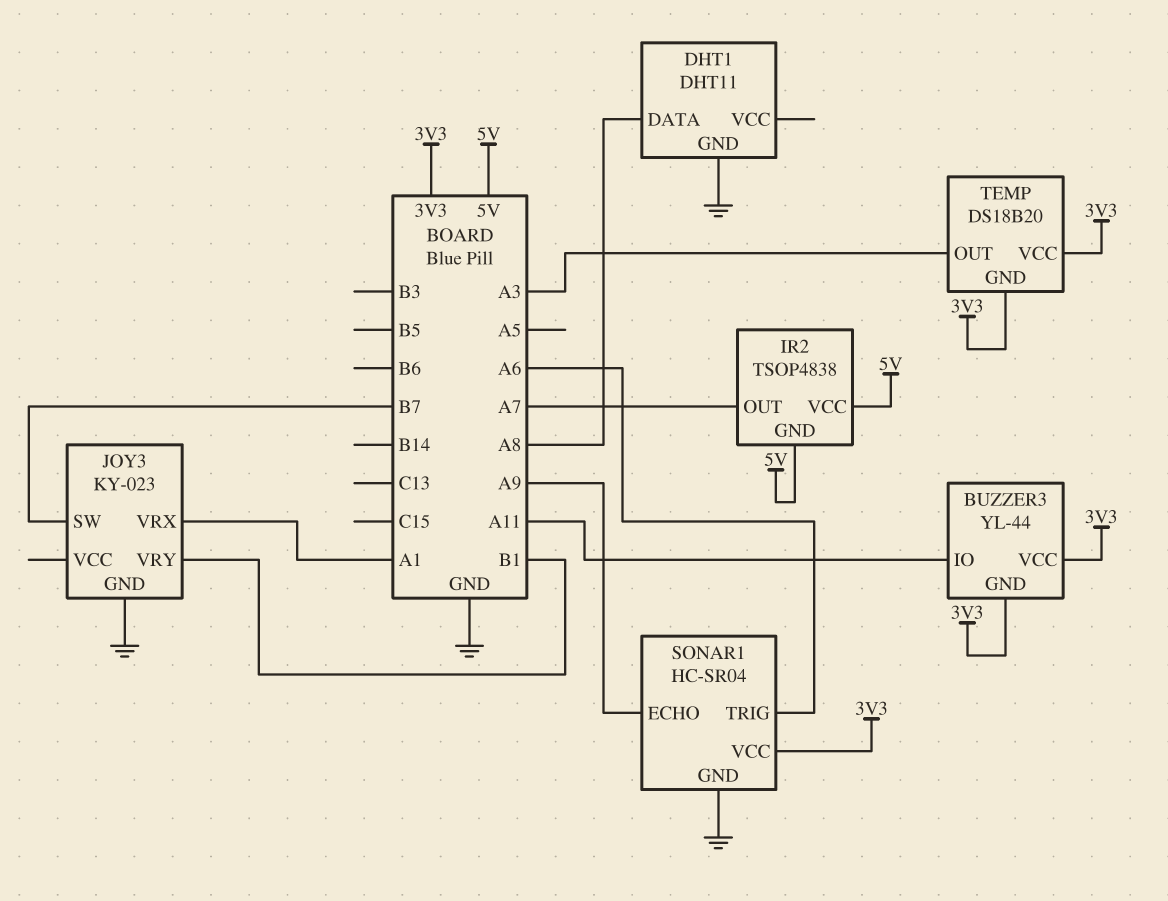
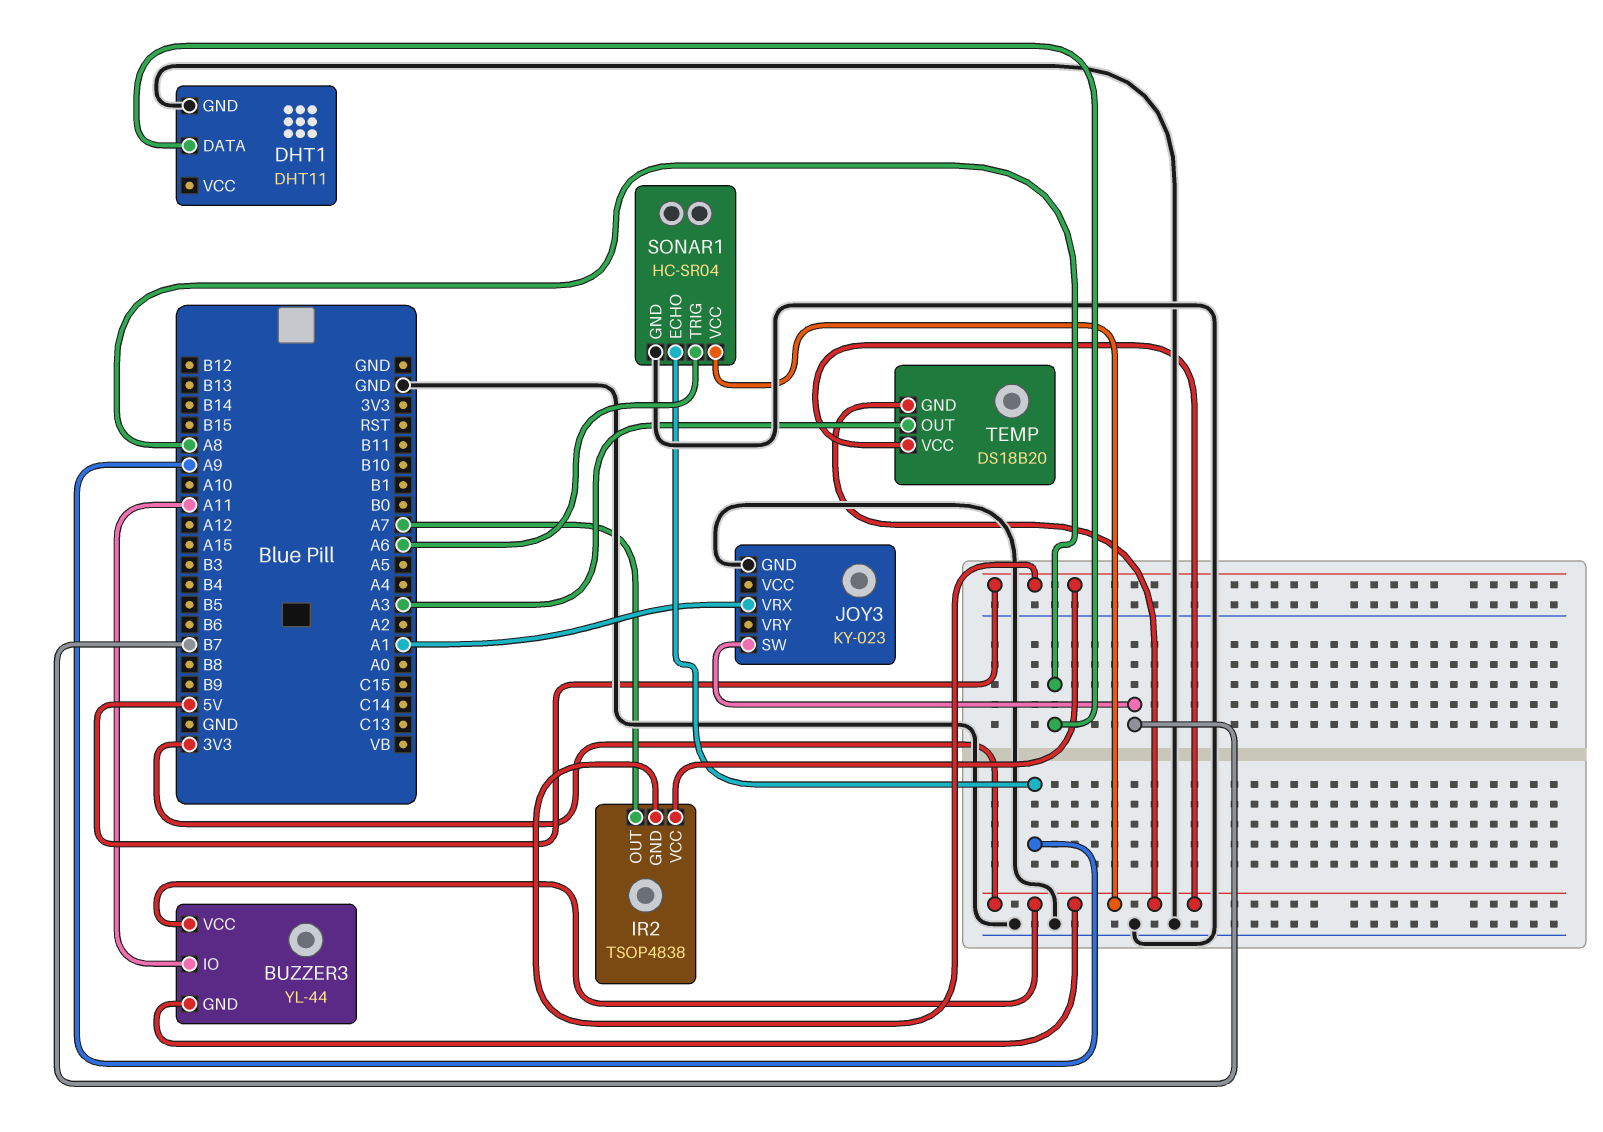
JOY3 pin VRY: B1 -> none

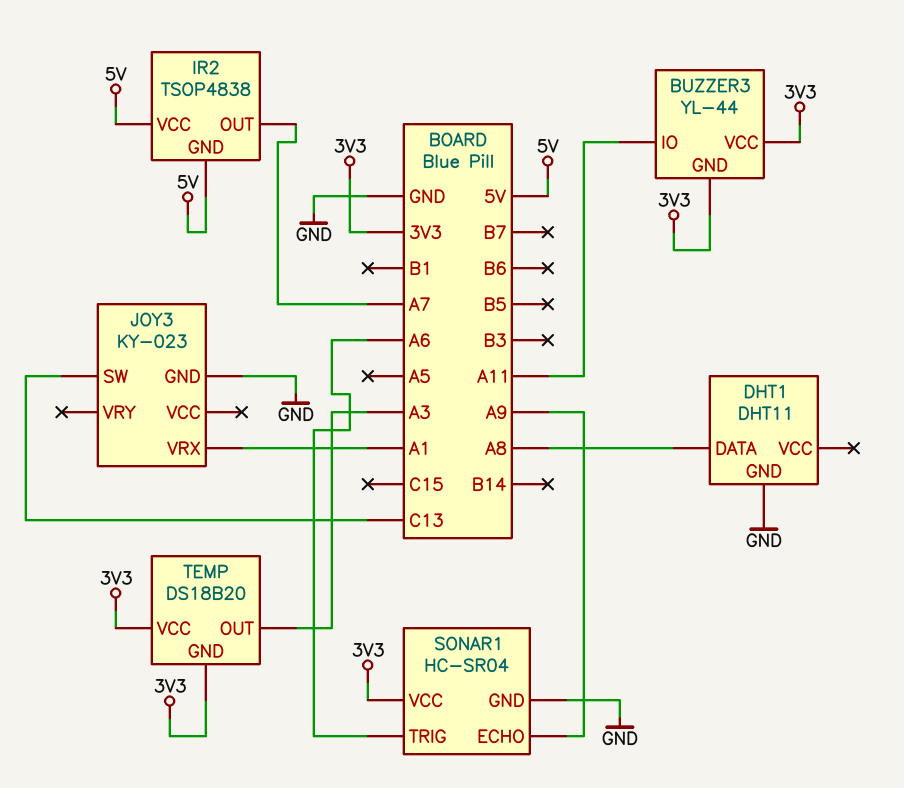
JOY3 pin SW: B7 -> C13

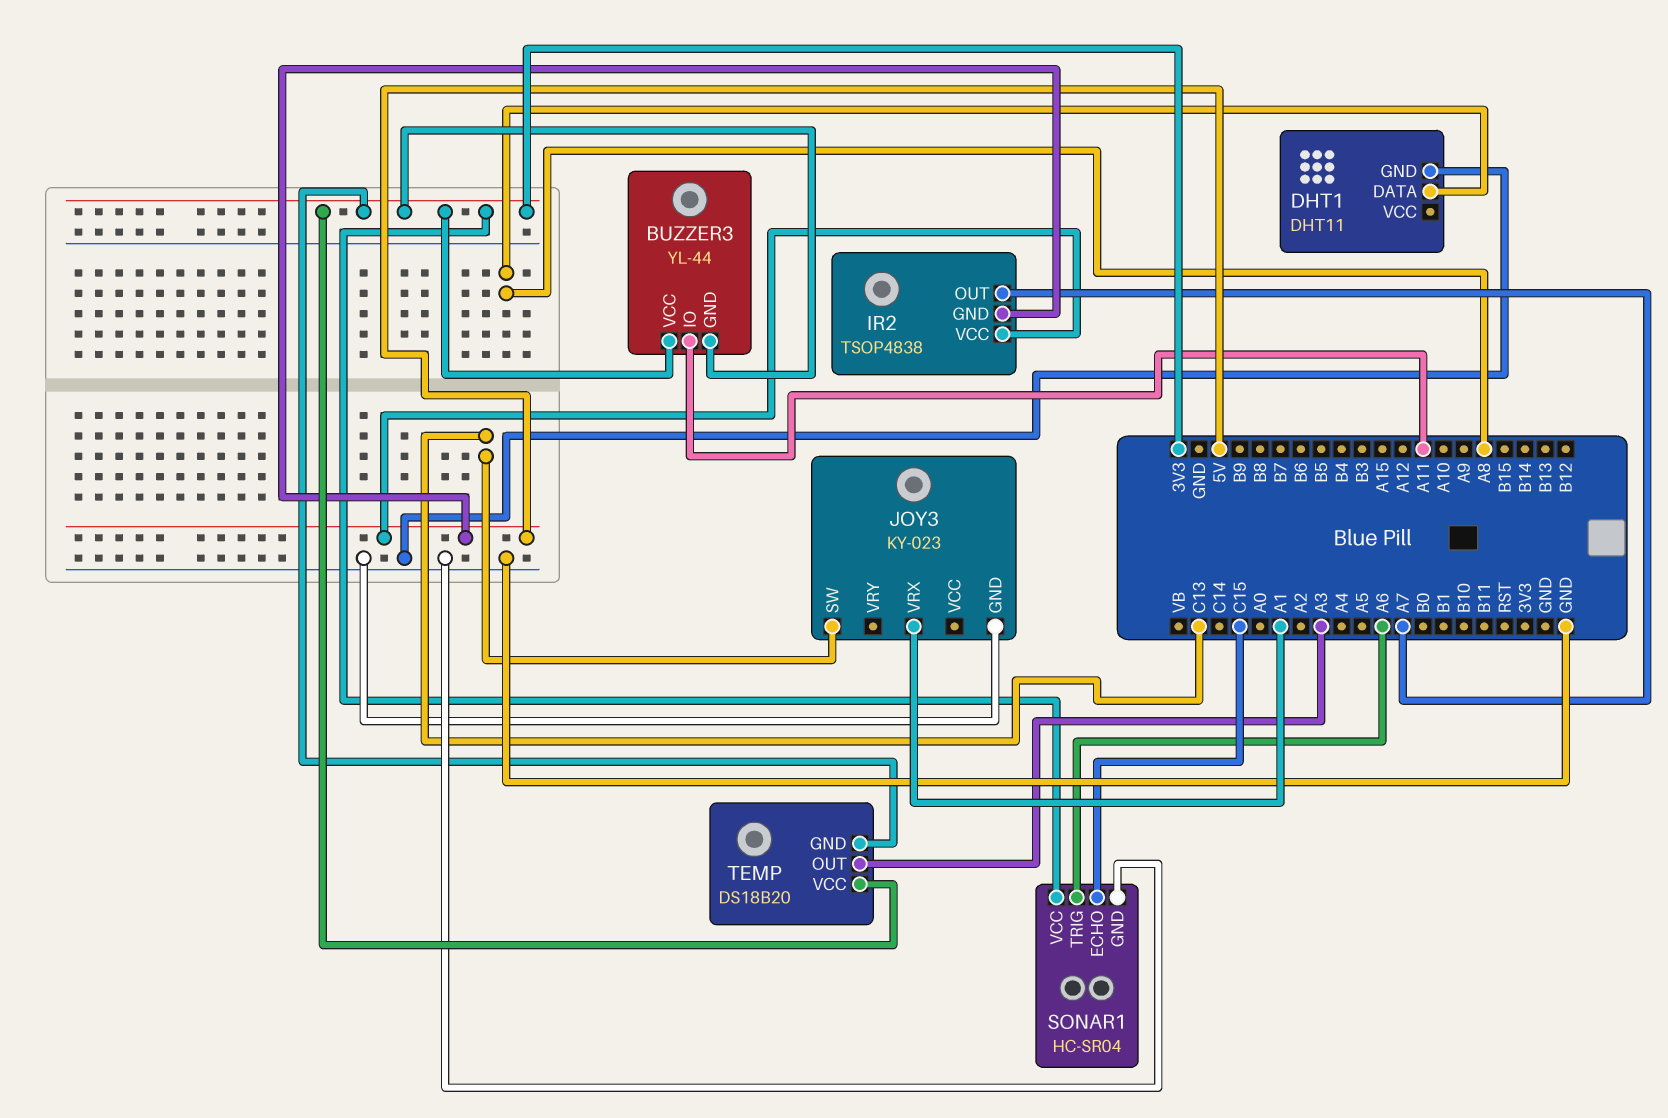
SONAR1 pin ECHO: A9 -> C15

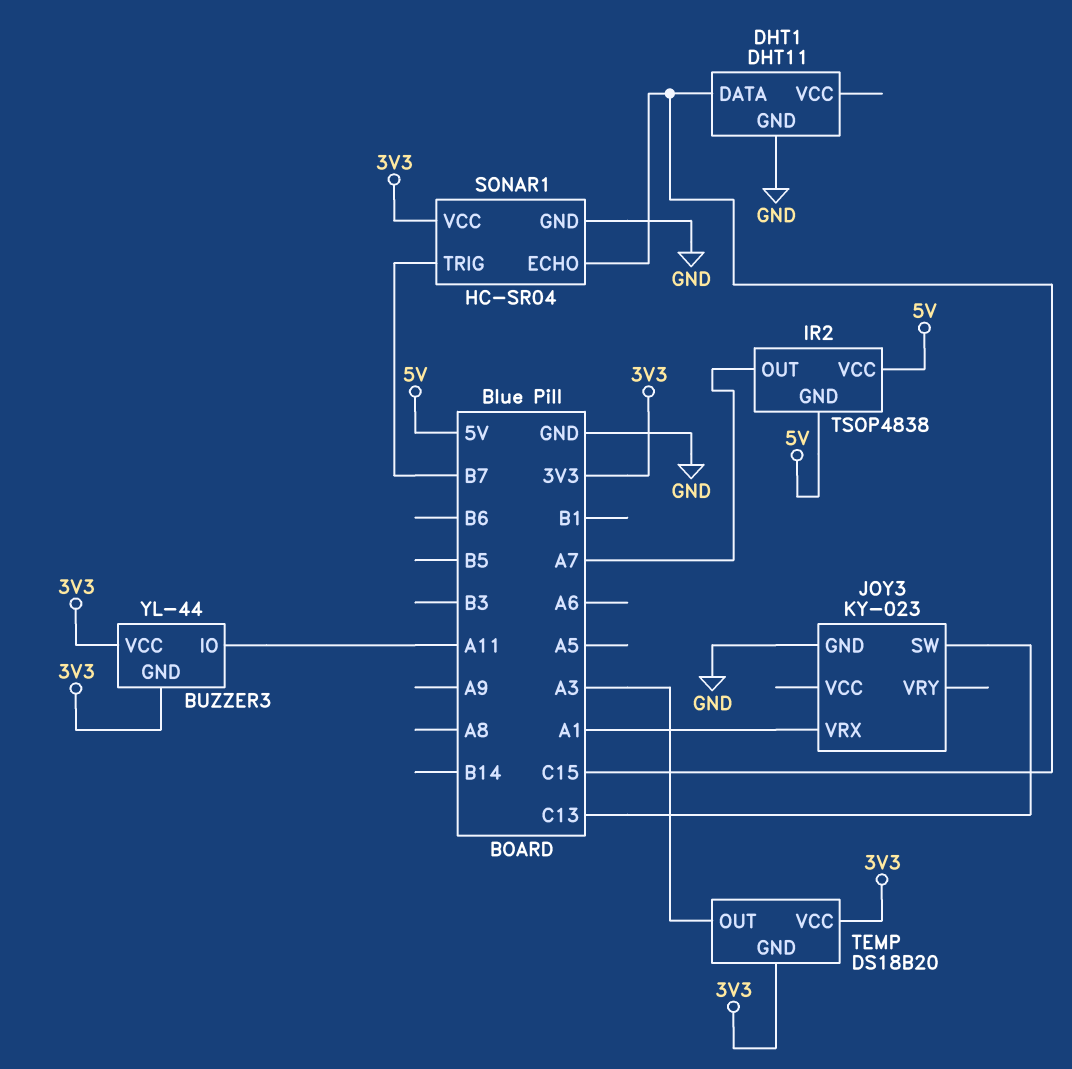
DHT1 pin DATA: A8 -> C15
SONAR1 pin TRIG: A6 -> B7

